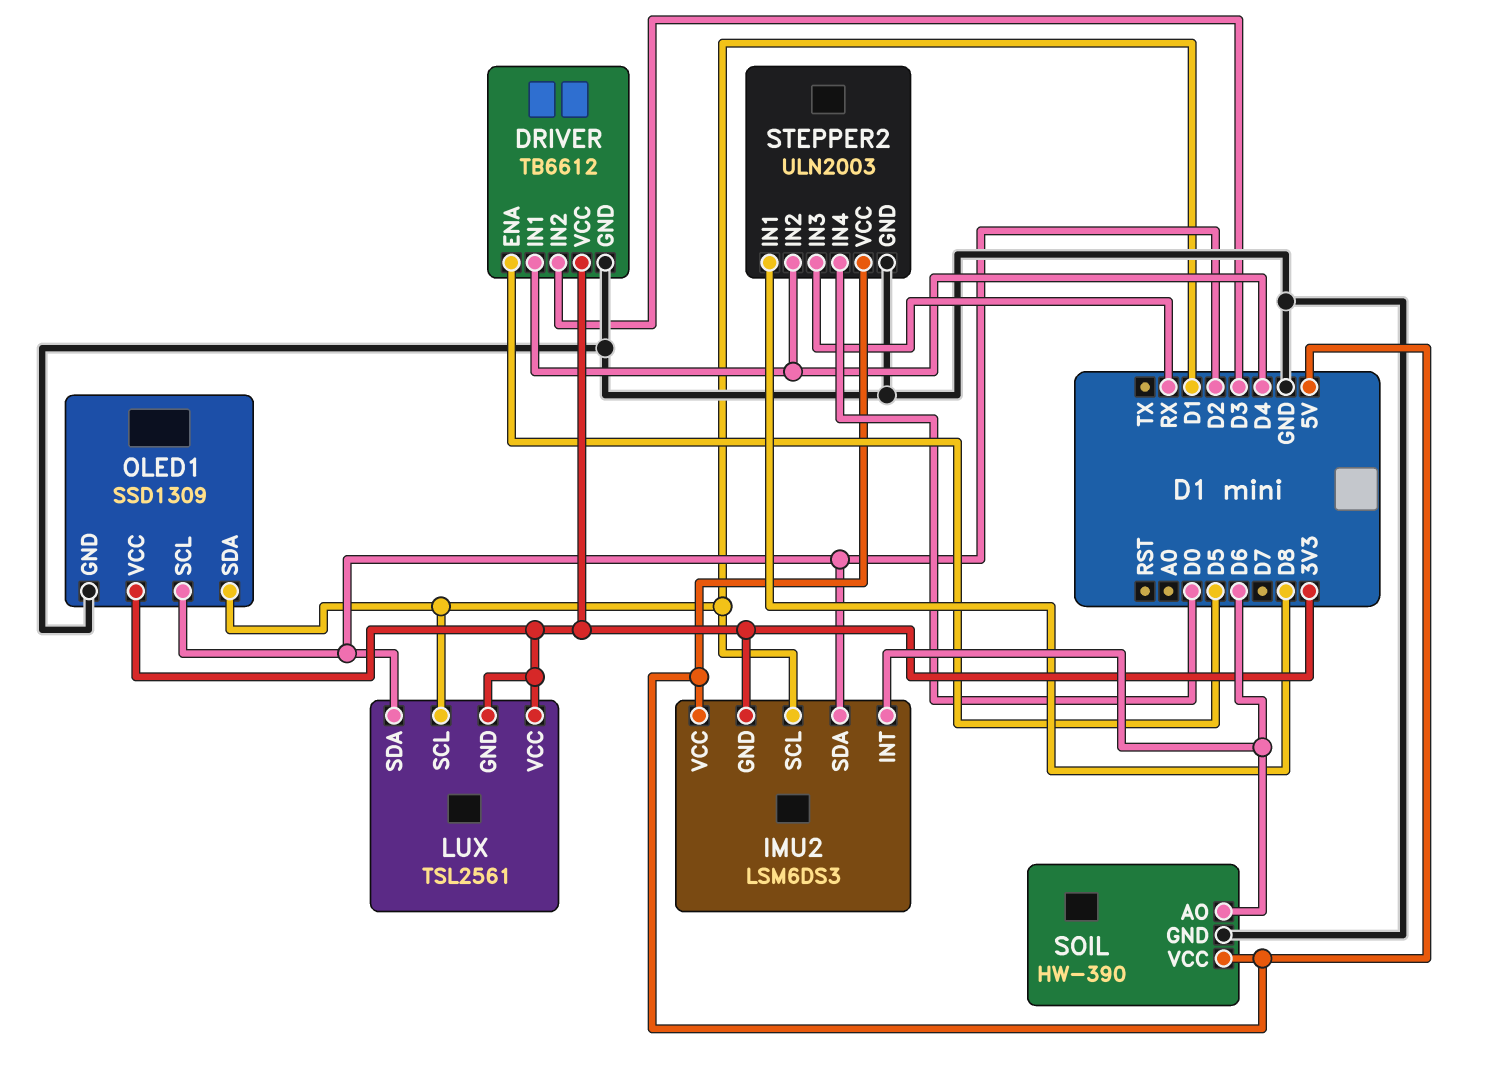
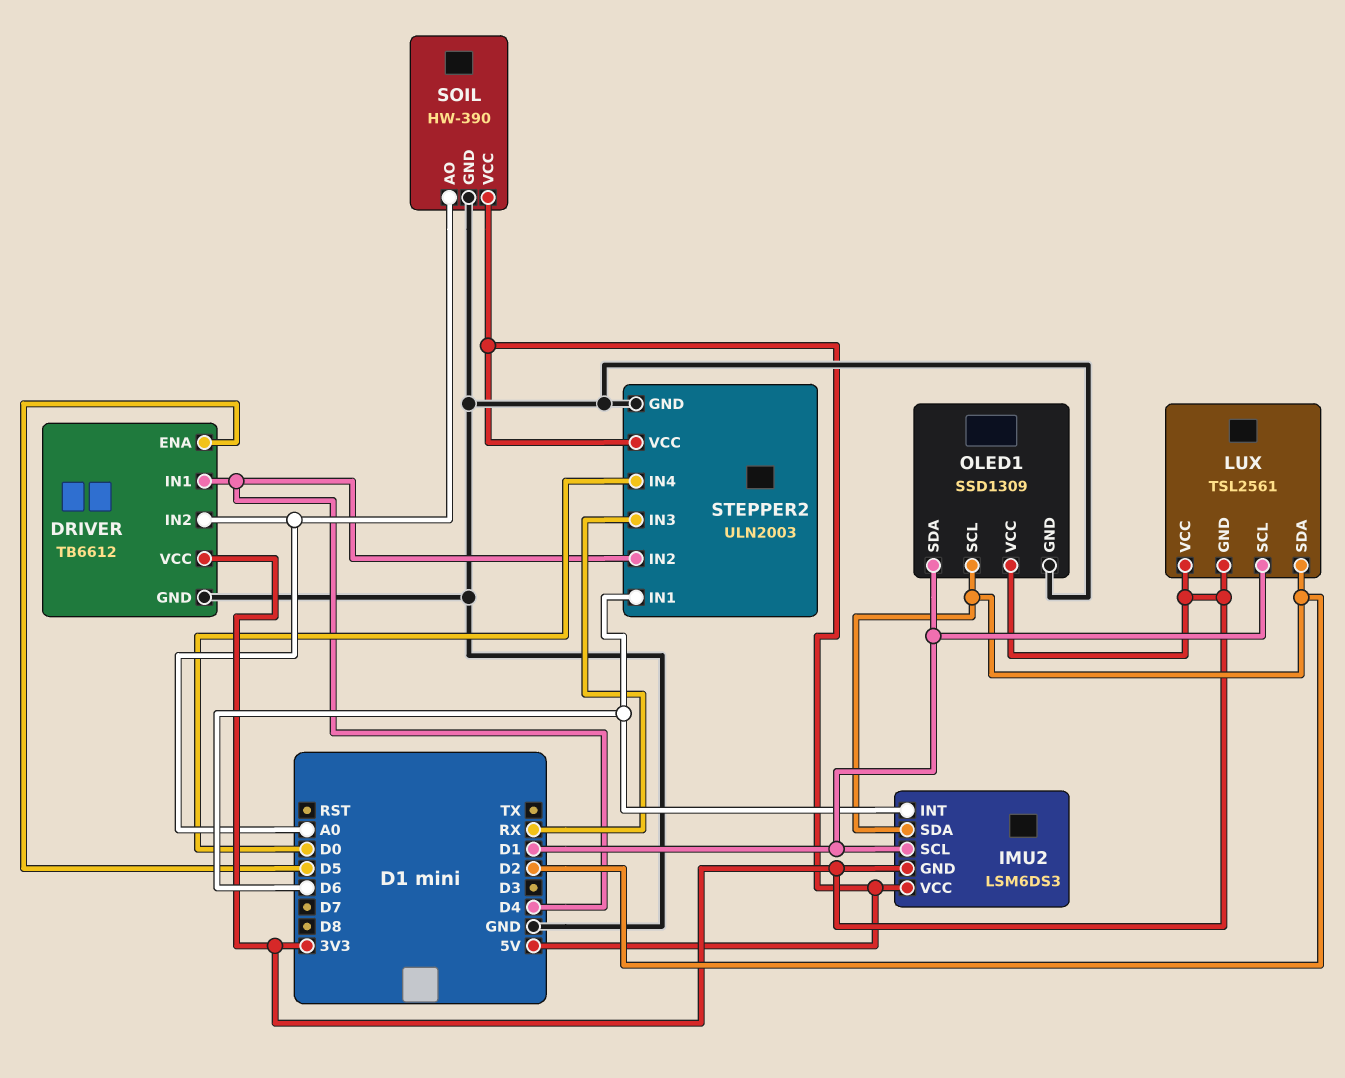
DRIVER pin IN2: D3 -> A0
SOIL pin AO: D6 -> A0
STEPPER2 pin IN1: D8 -> D6

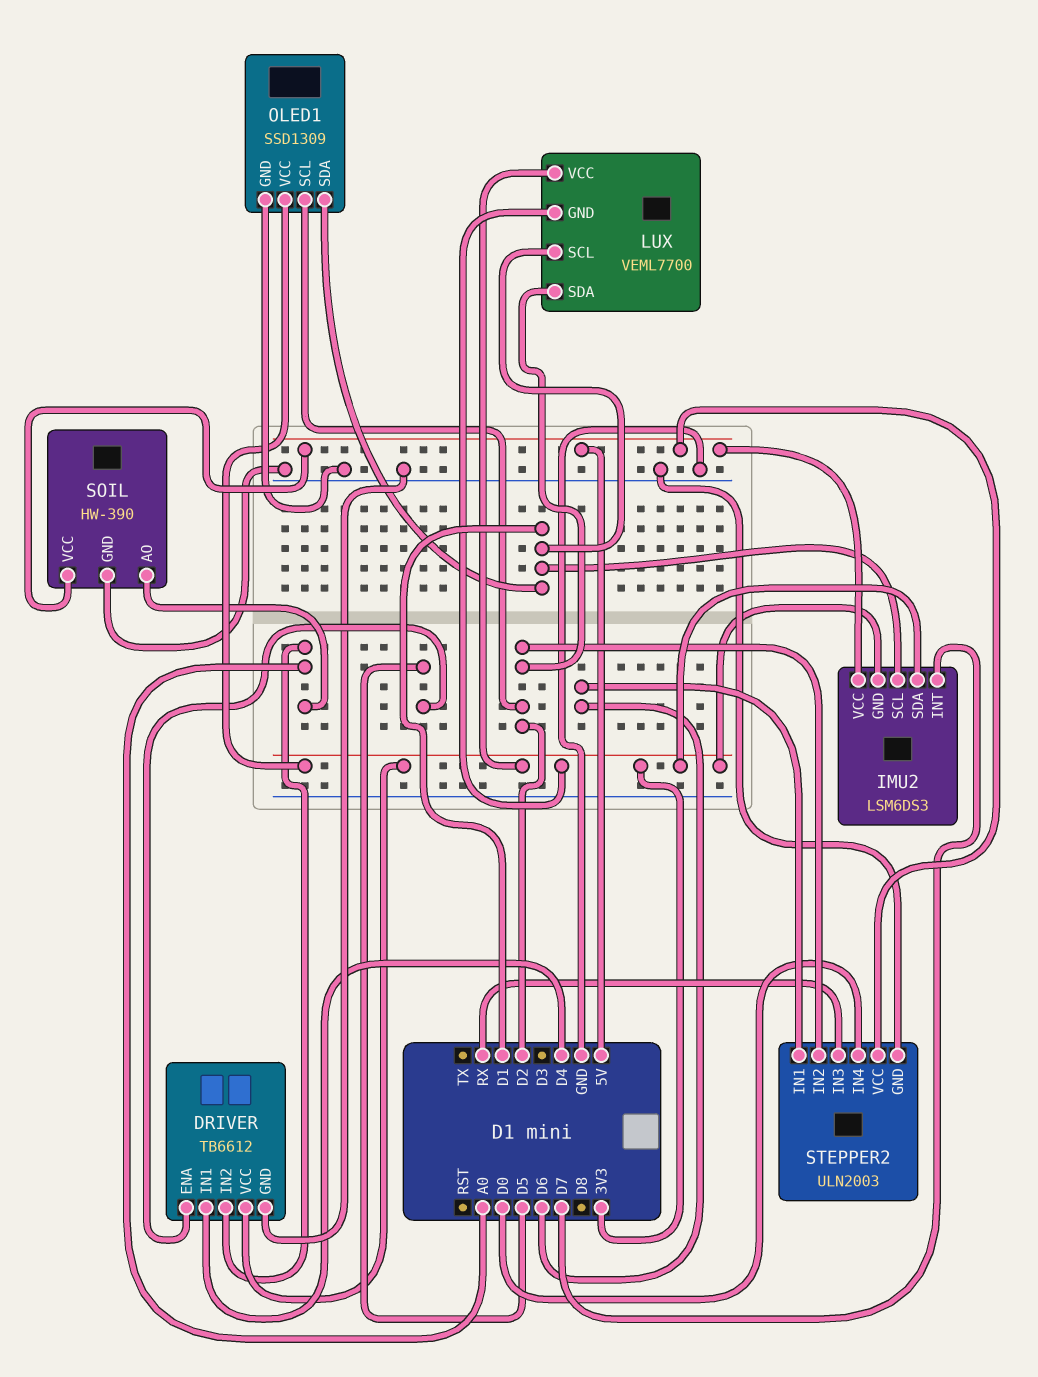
IMU2 pin INT: D6 -> D7
IMU2 pin SDA: D2 -> 3V3
LUX: TSL2561 -> VEML7700
STEPPER2 pin IN2: D4 -> D2

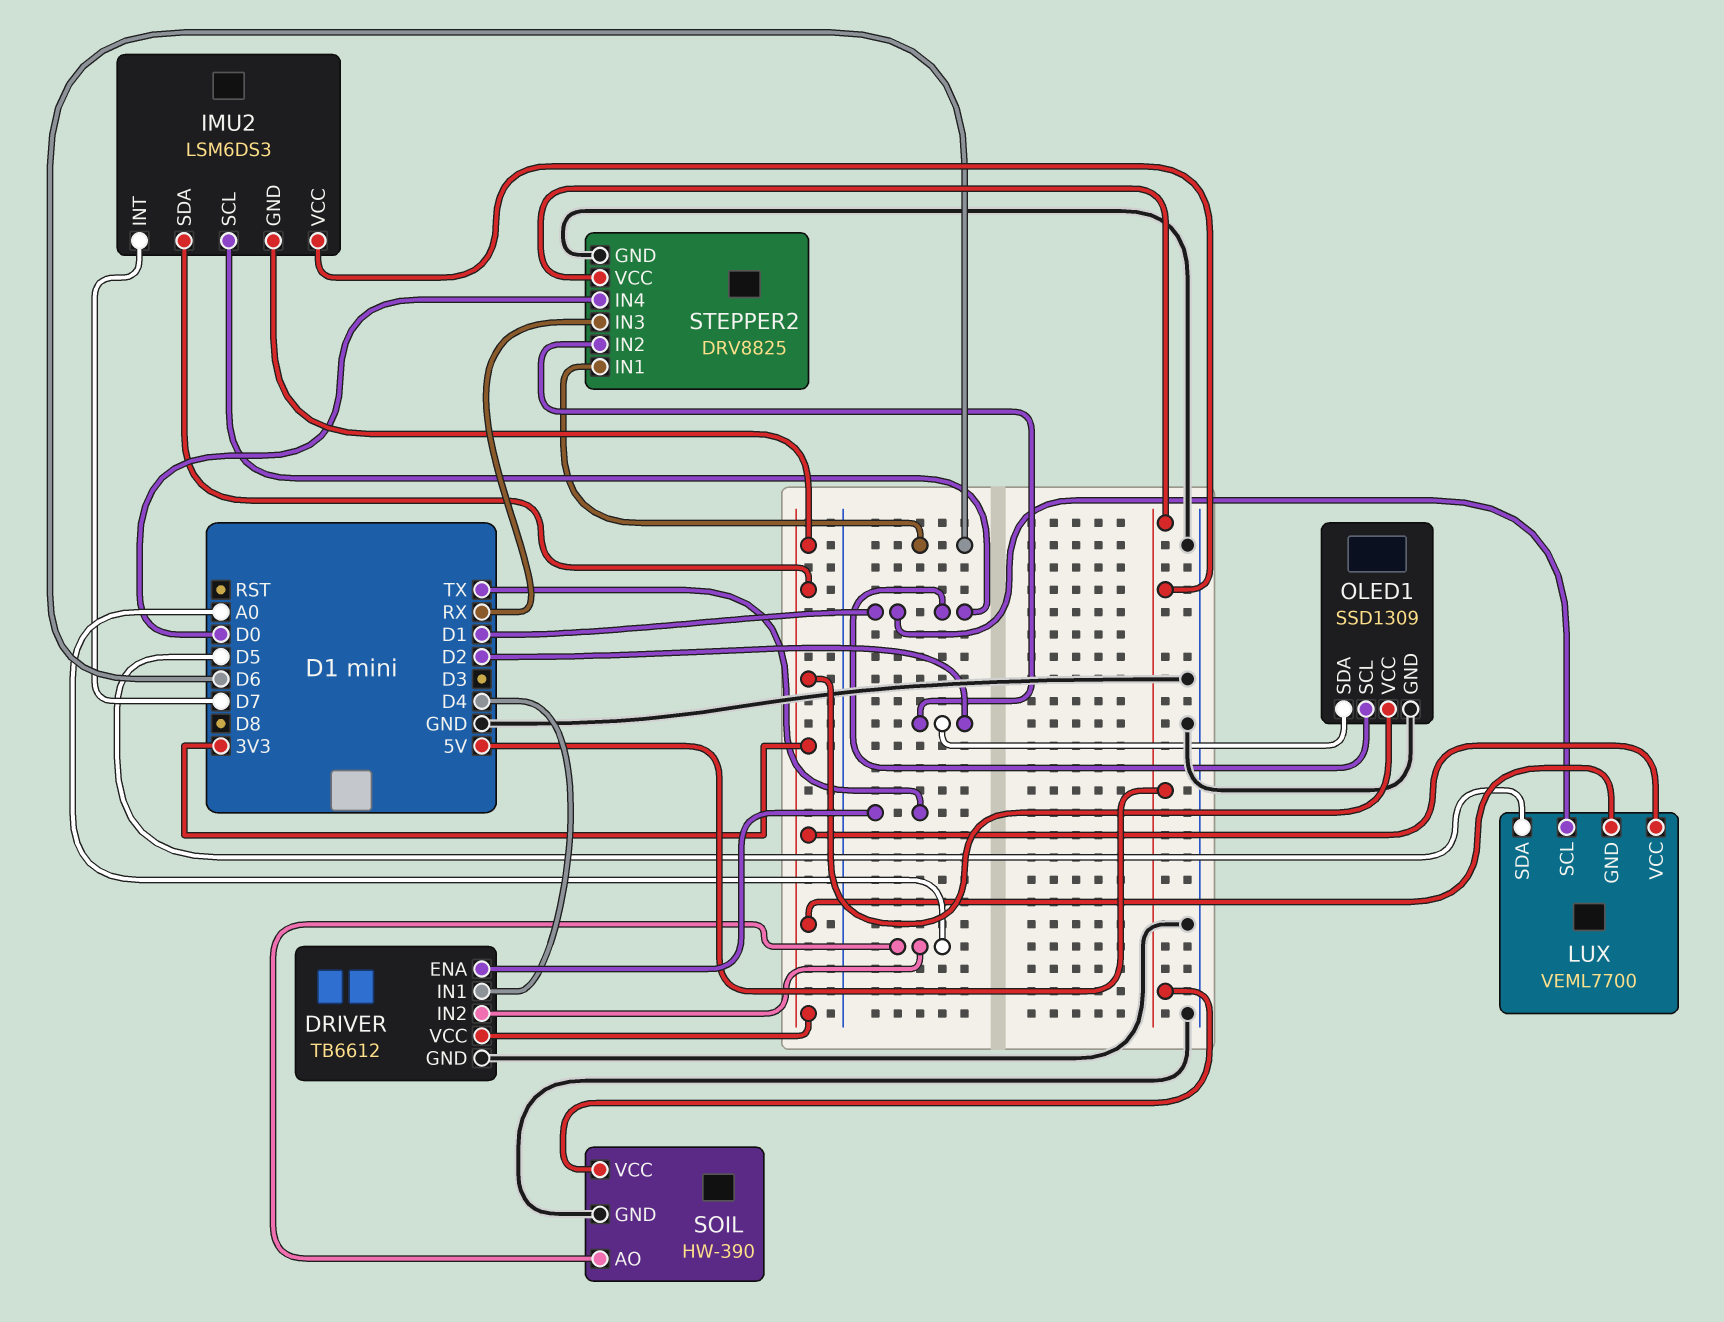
DRIVER pin ENA: D5 -> TX
LUX pin SDA: D2 -> D5
OLED1 pin SCL: D2 -> D1
OLED1 pin SDA: D1 -> D2
STEPPER2: ULN2003 -> DRV8825

